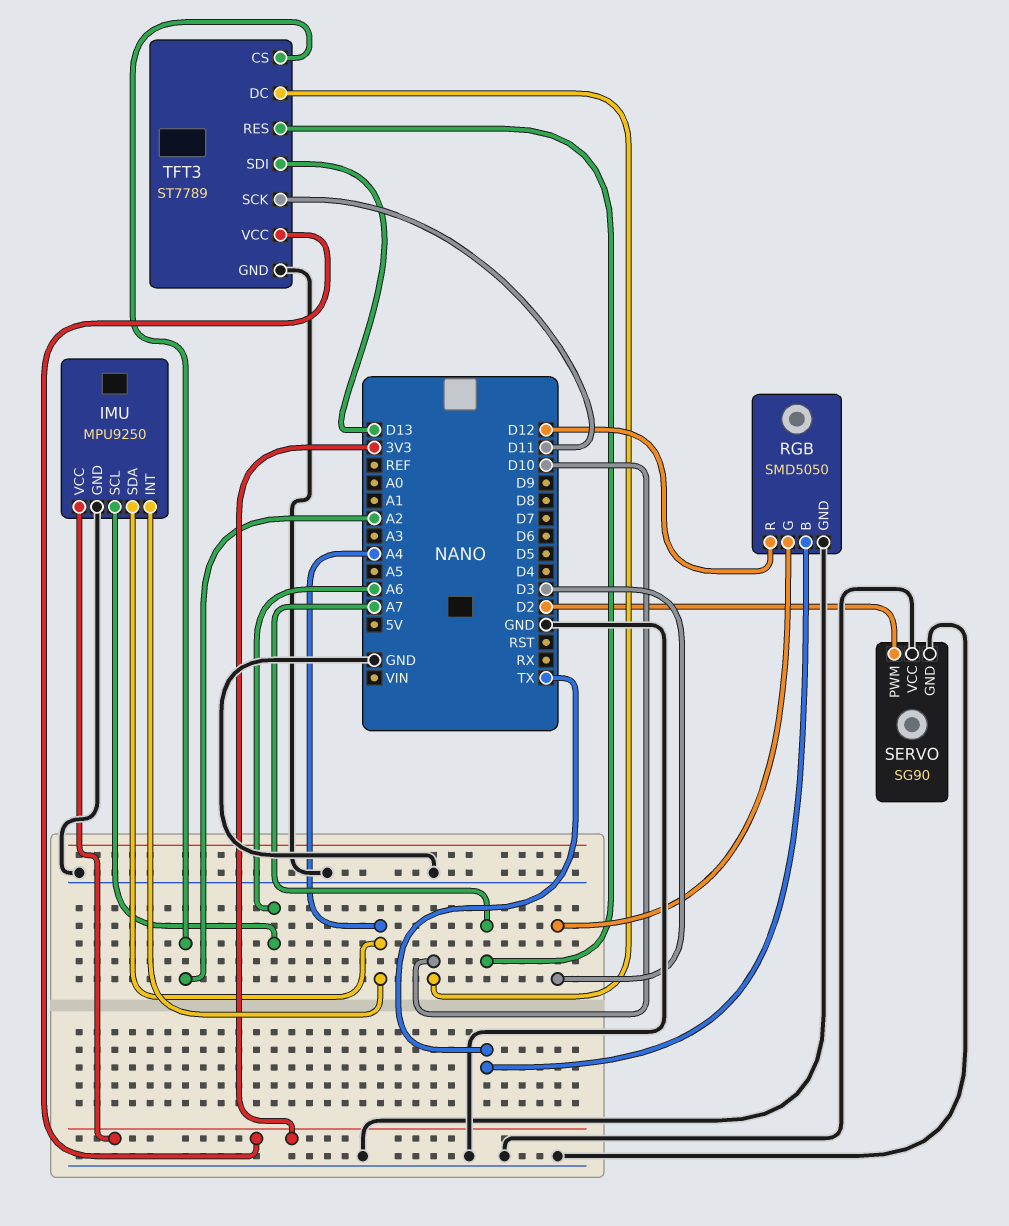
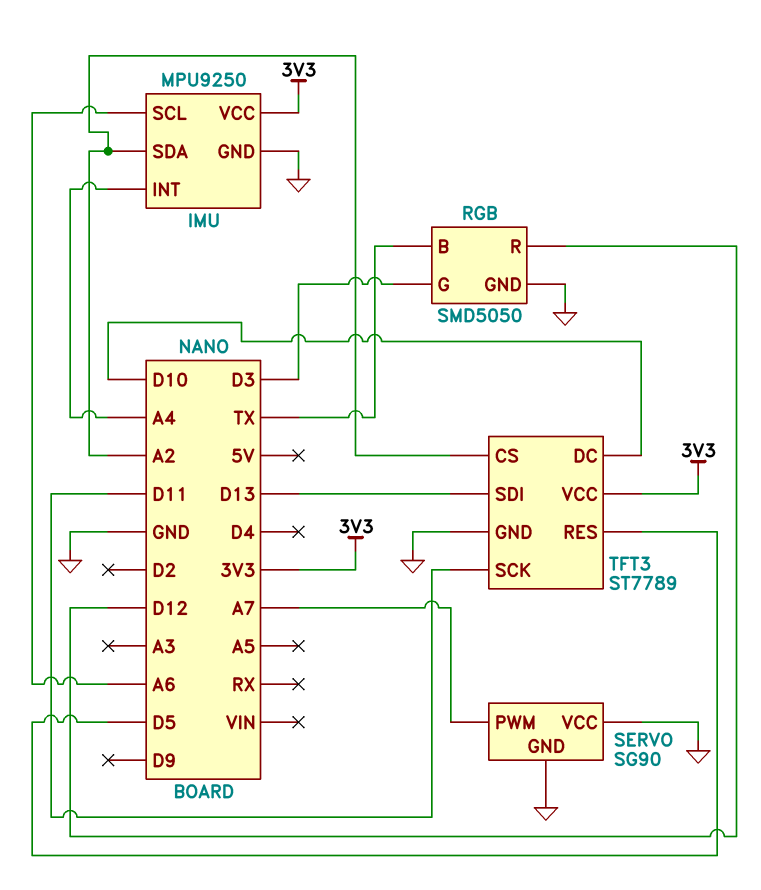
IMU pin SDA: A4 -> A2
SERVO pin PWM: D2 -> A7
TFT3 pin RES: A7 -> D5

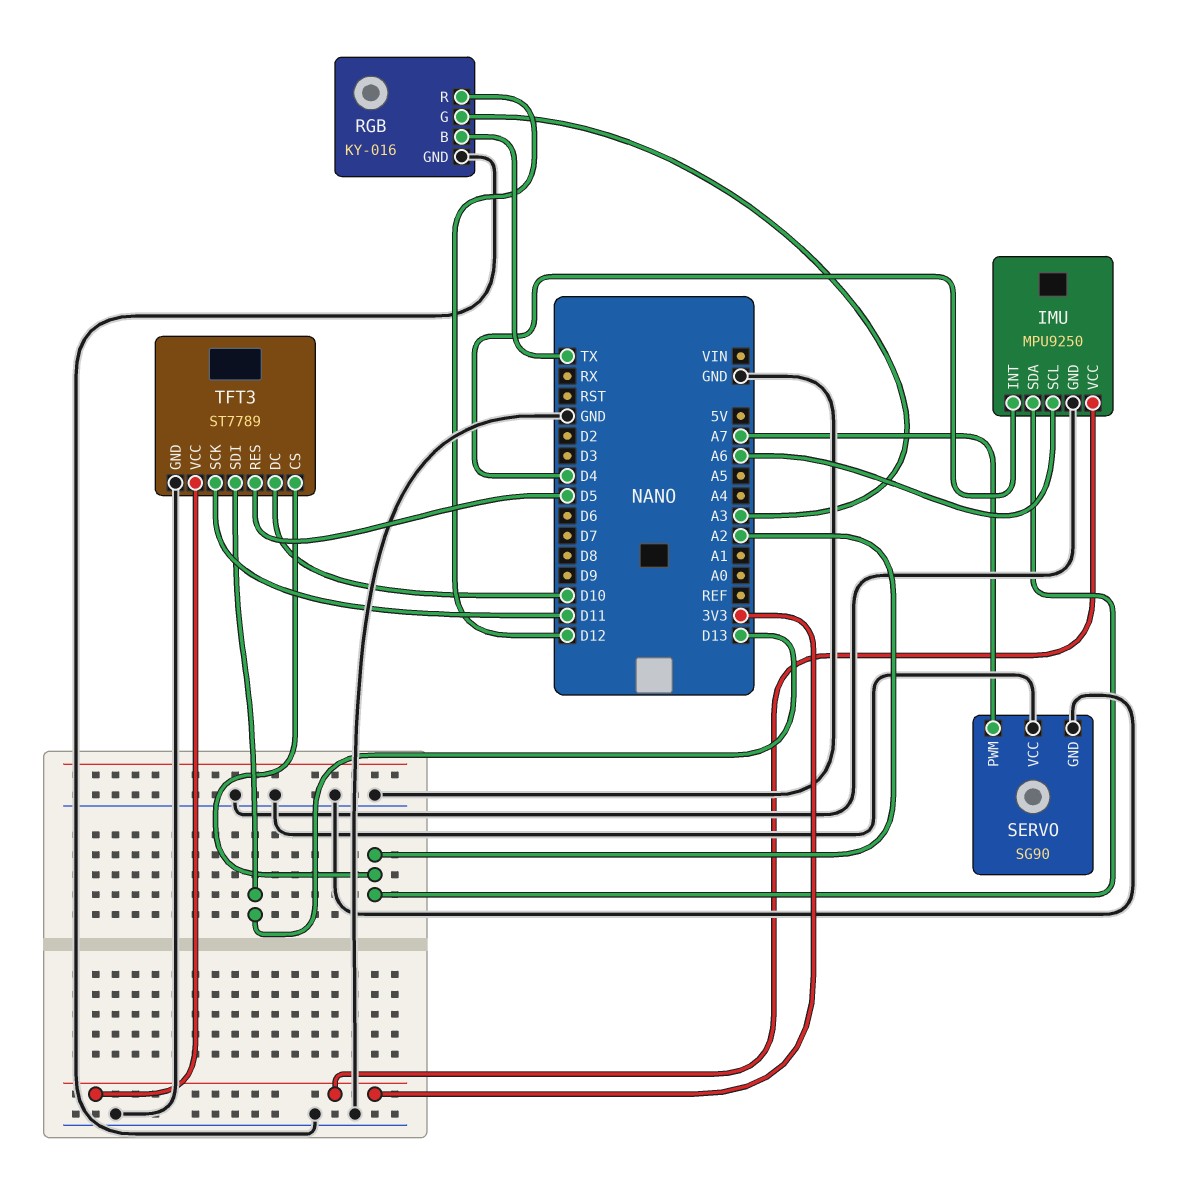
IMU pin INT: A4 -> D4
RGB: SMD5050 -> KY-016
RGB pin G: D3 -> A3

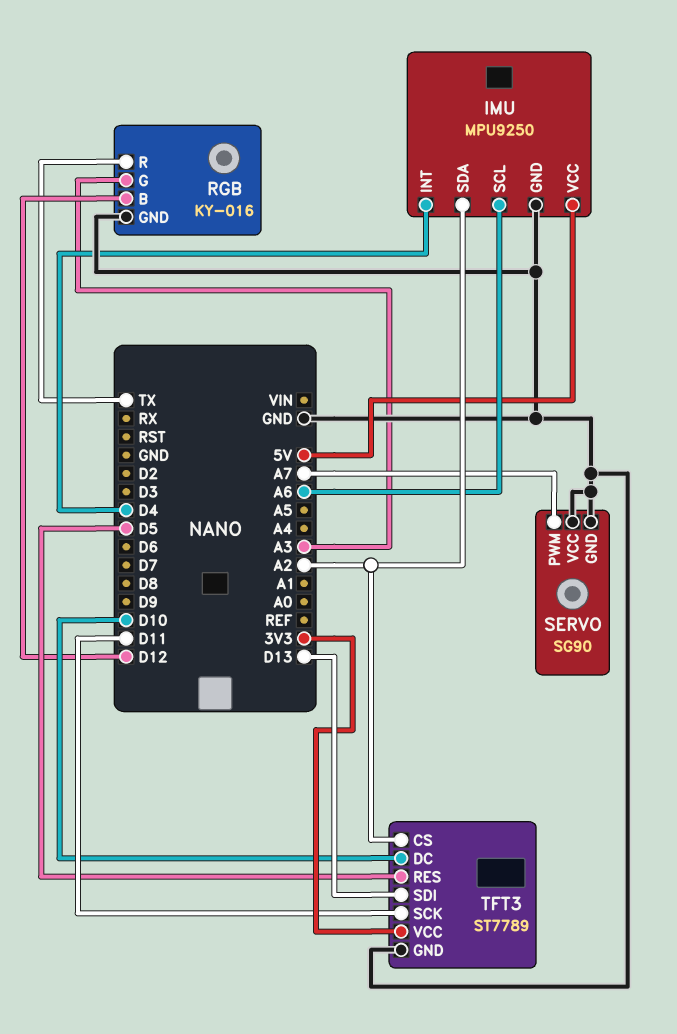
IMU pin VCC: 3V3 -> 5V
RGB pin B: TX -> D12
RGB pin R: D12 -> TX

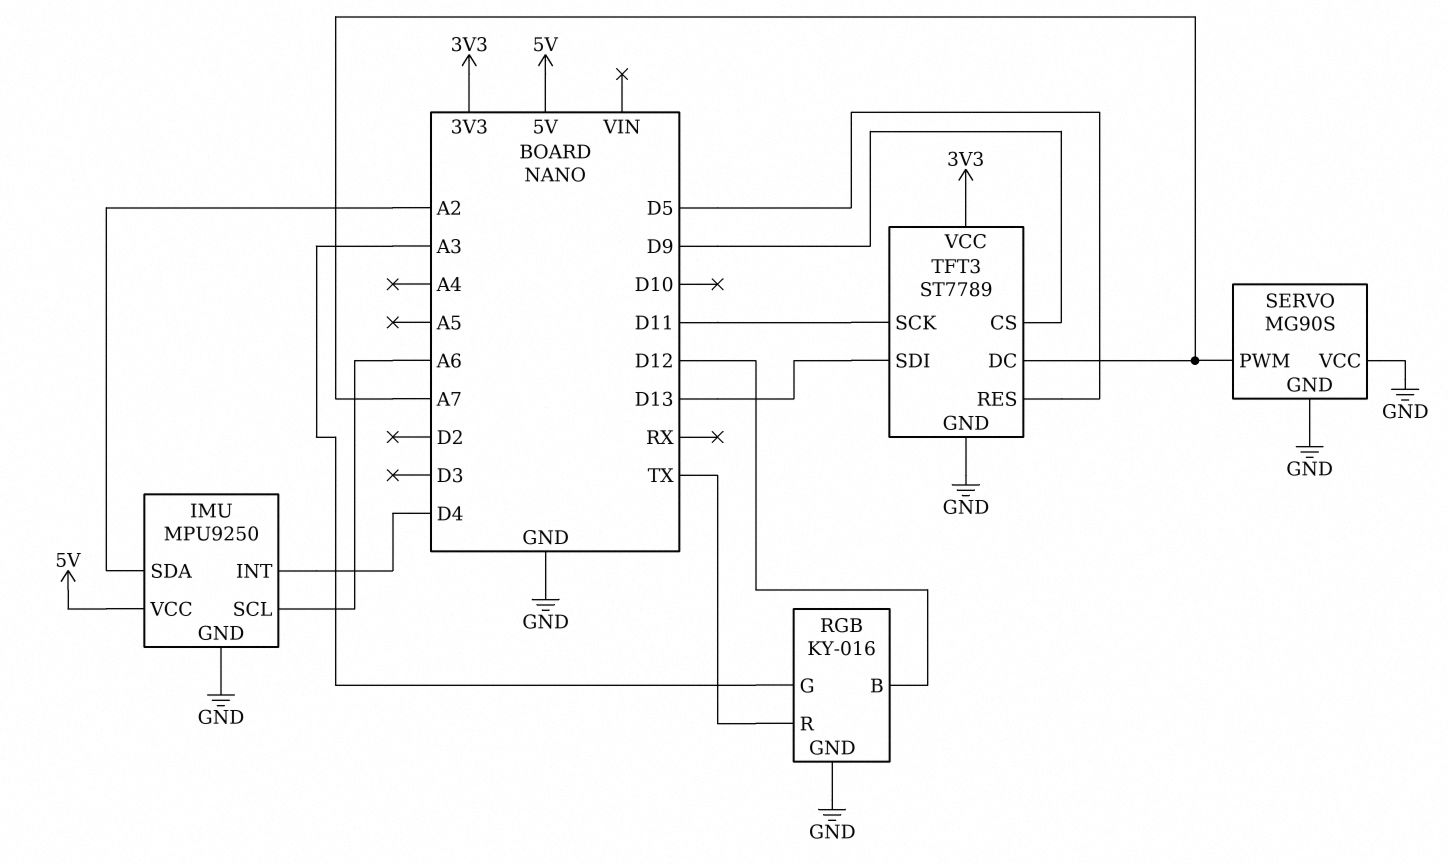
SERVO: SG90 -> MG90S
TFT3 pin CS: A2 -> D9
TFT3 pin DC: D10 -> A7

